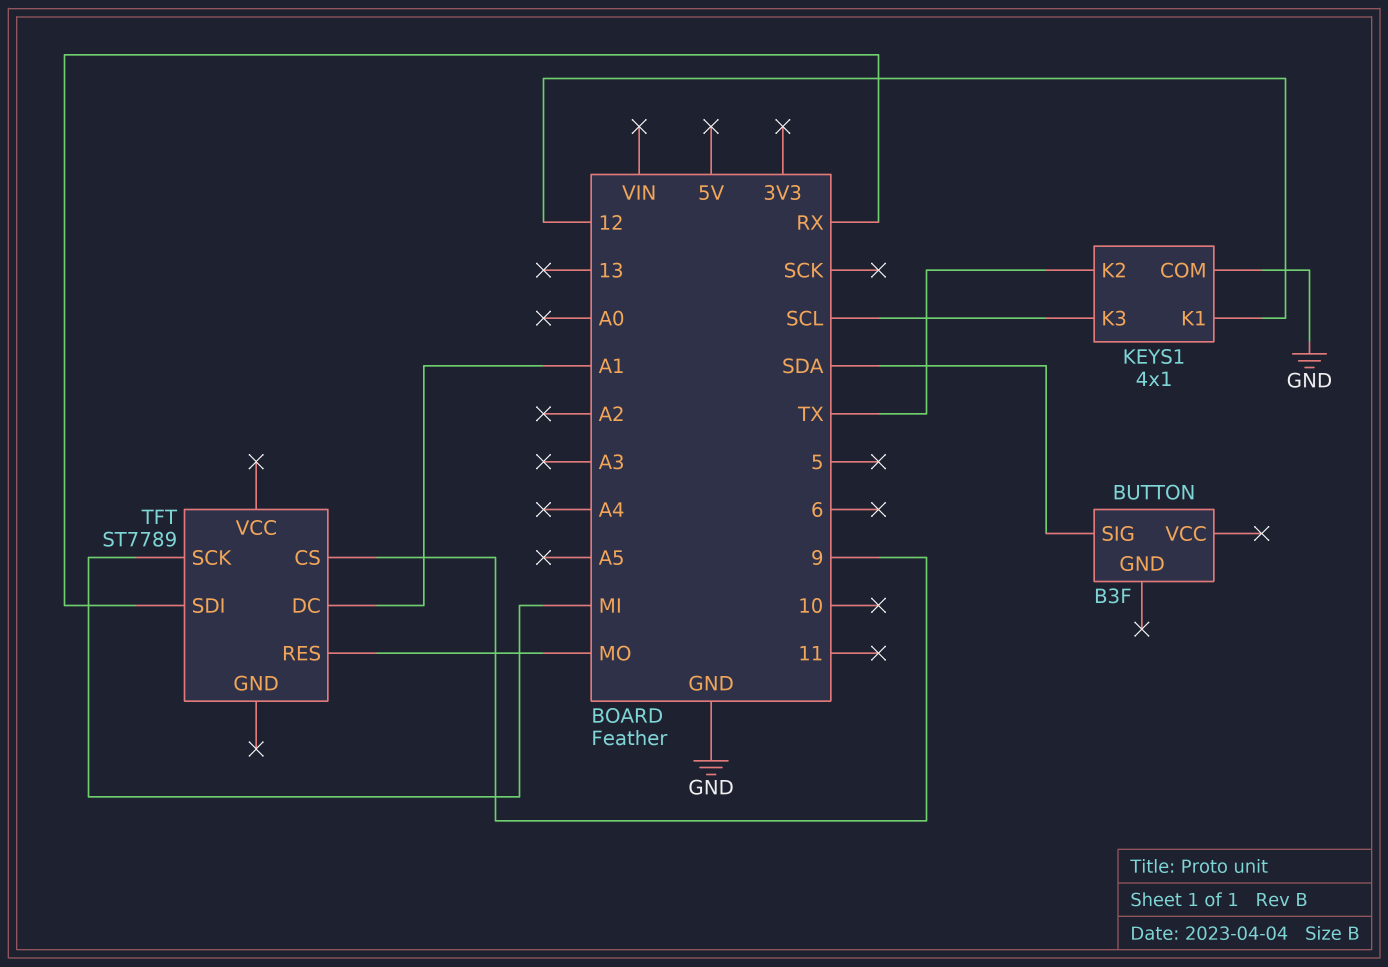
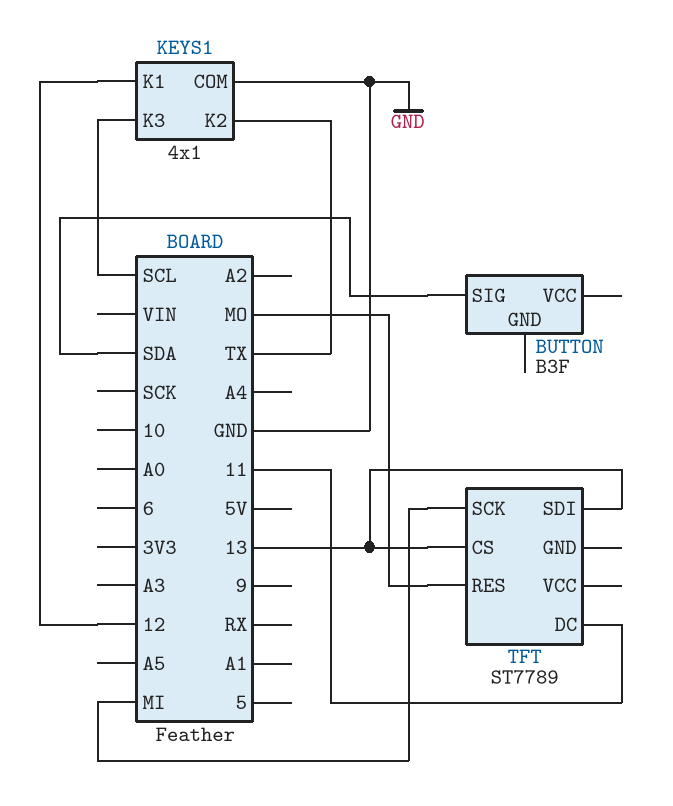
TFT pin CS: 9 -> 13
TFT pin DC: A1 -> 11
TFT pin SDI: RX -> 13

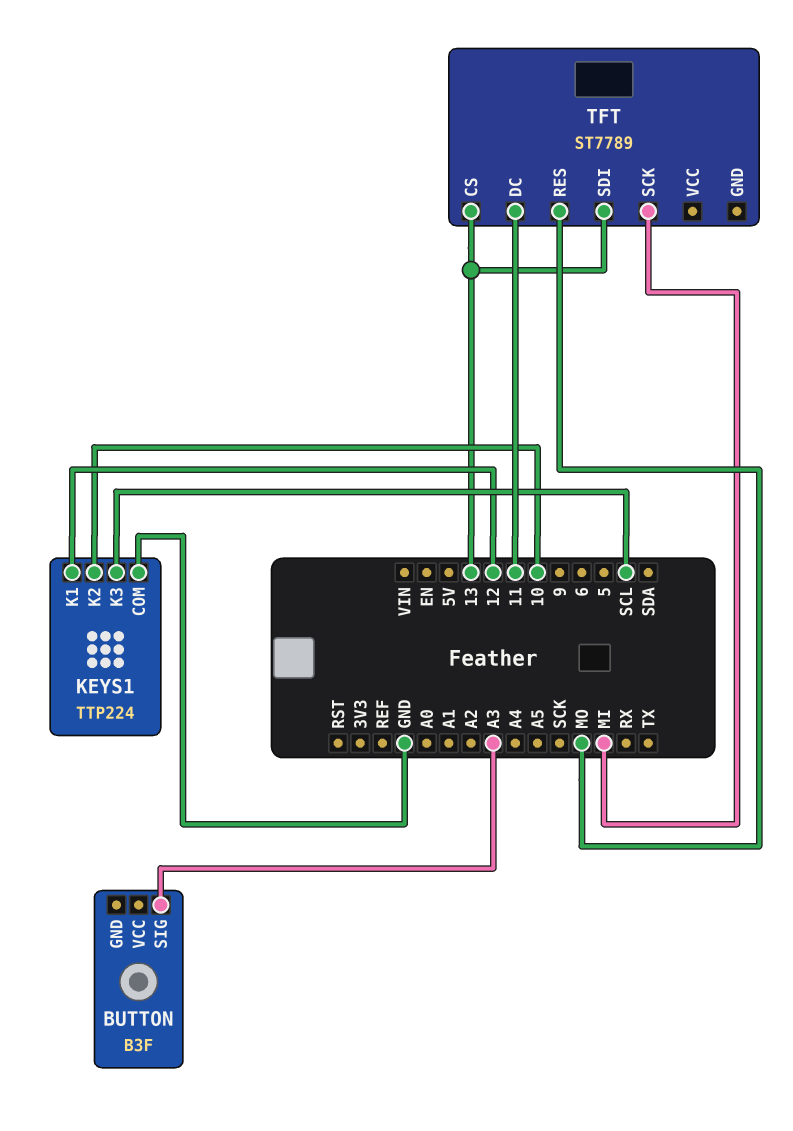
BUTTON pin SIG: SDA -> A3
KEYS1: 4x1 -> TTP224
KEYS1 pin K2: TX -> 10

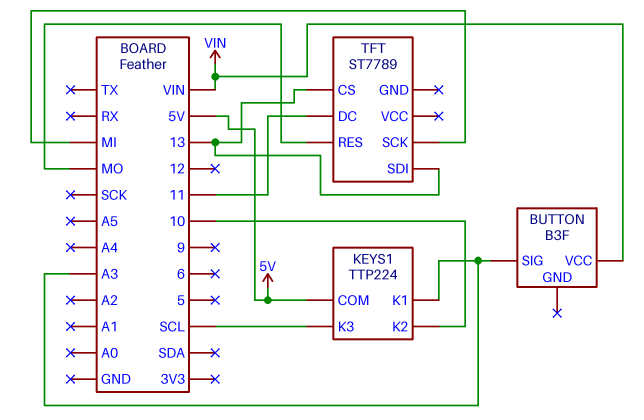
BUTTON pin VCC: none -> VIN
KEYS1 pin COM: GND -> 5V
KEYS1 pin K1: 12 -> A3

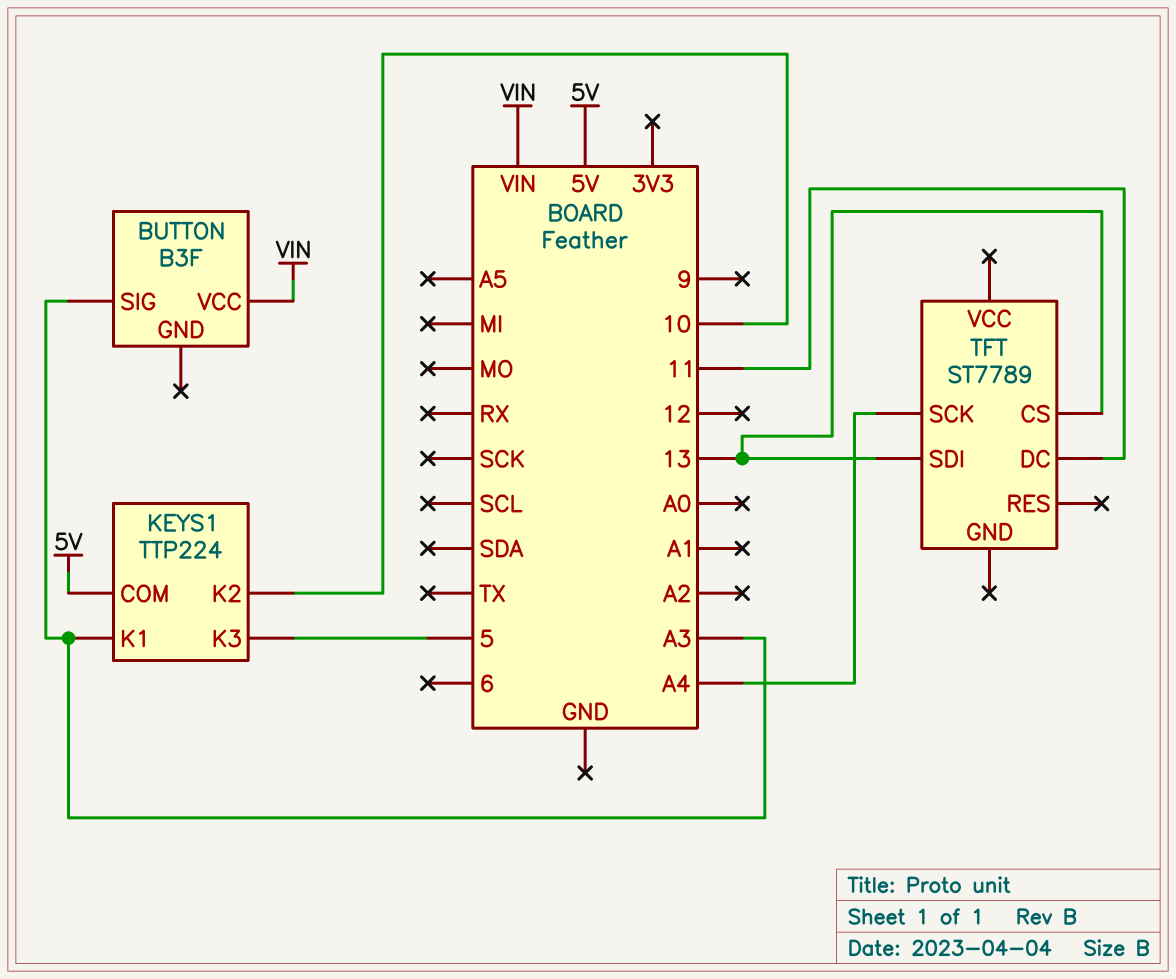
KEYS1 pin K3: SCL -> 5
TFT pin RES: MO -> none
TFT pin SCK: MI -> A4

